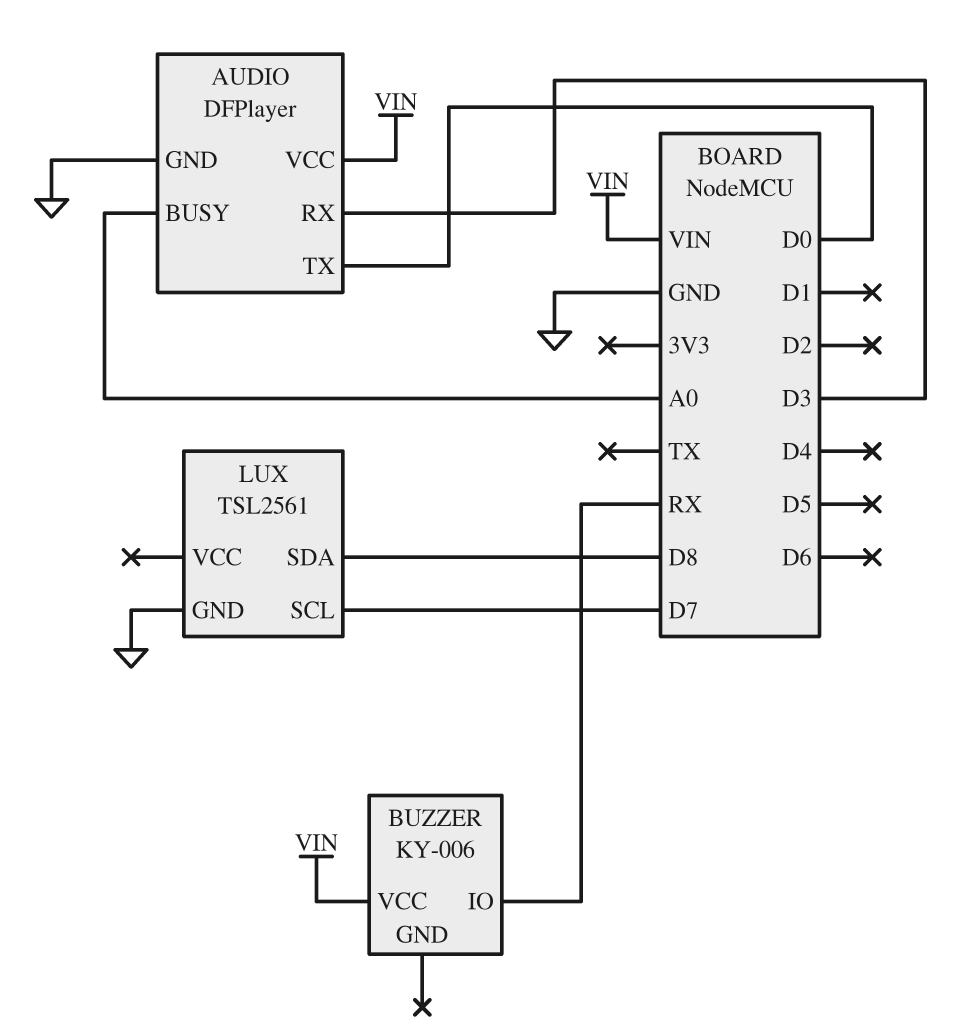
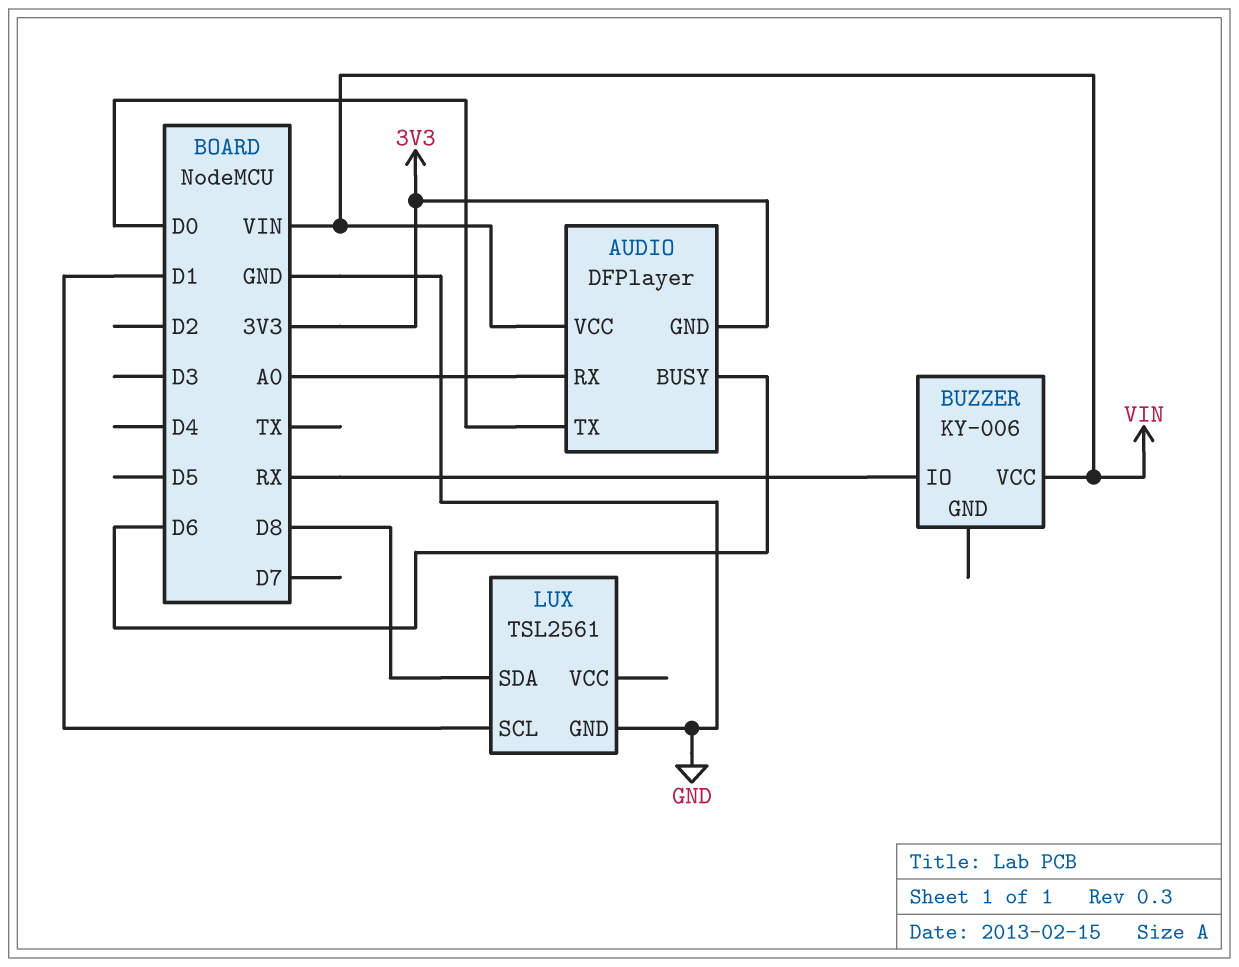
AUDIO pin BUSY: A0 -> D6
AUDIO pin GND: GND -> 3V3
AUDIO pin RX: D3 -> A0
LUX pin SCL: D7 -> D1

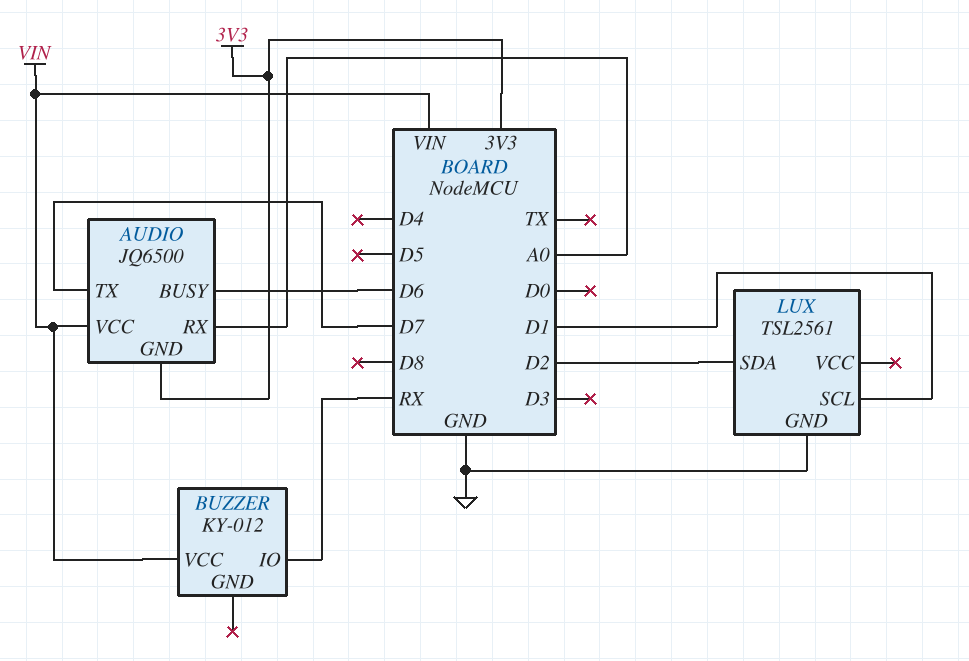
AUDIO: DFPlayer -> JQ6500
AUDIO pin TX: D0 -> D7
BUZZER: KY-006 -> KY-012
LUX pin SDA: D8 -> D2

